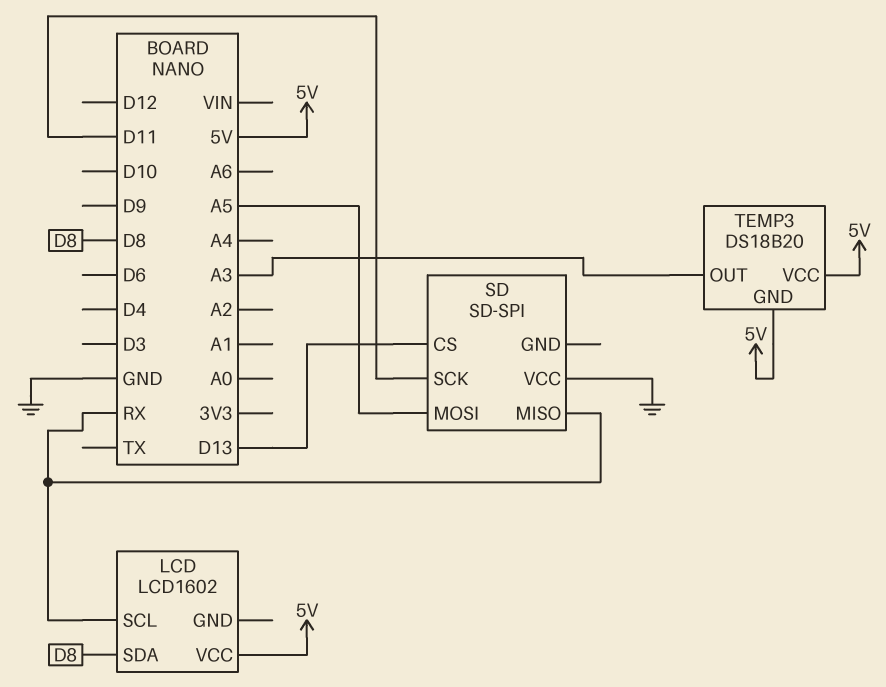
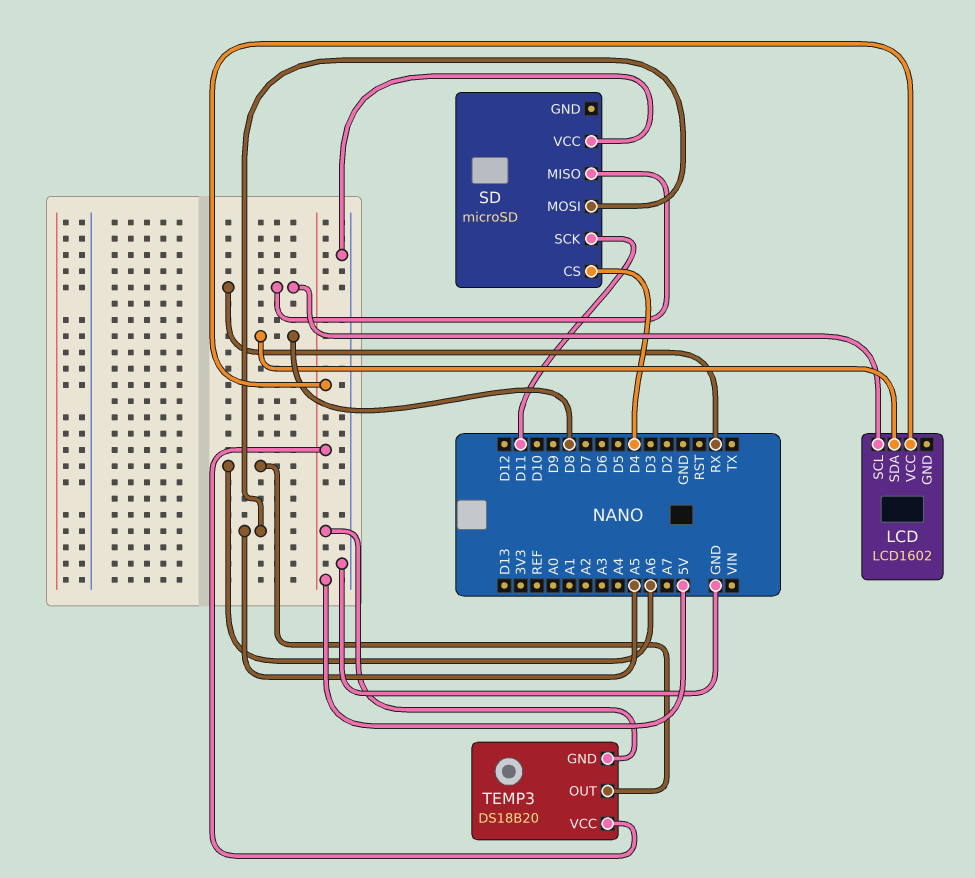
SD: SD-SPI -> microSD
SD pin CS: D13 -> D4
TEMP3 pin OUT: A3 -> A6

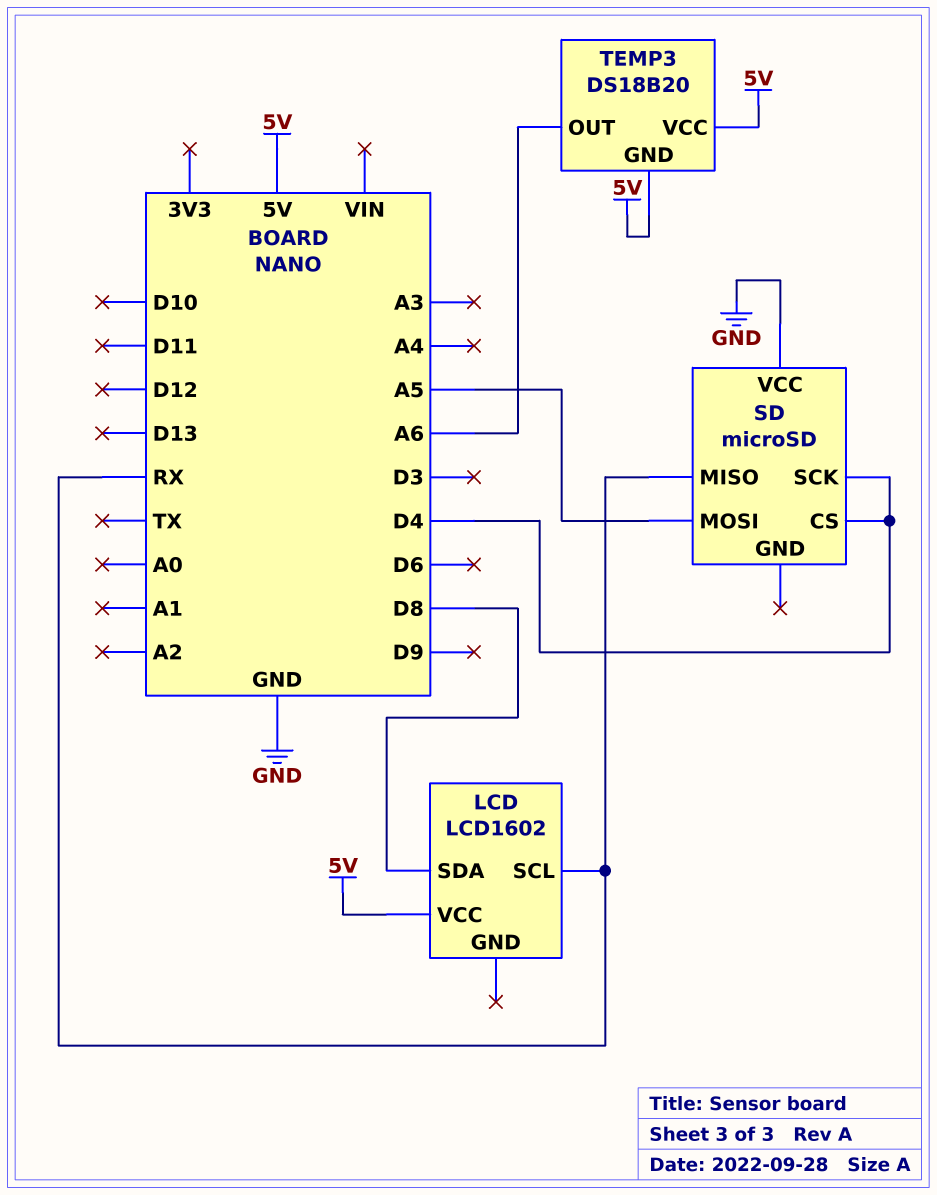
SD pin SCK: D11 -> D4

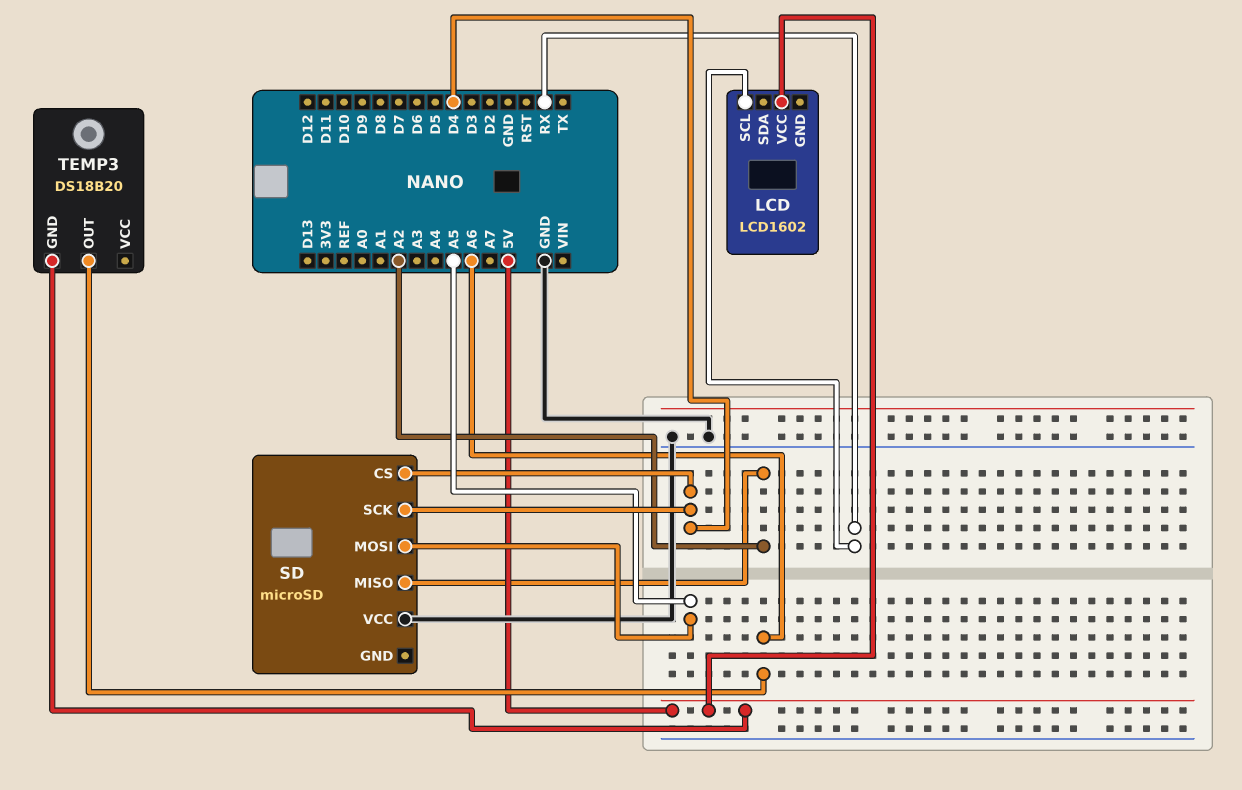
LCD pin SDA: D8 -> none
SD pin MISO: RX -> A2
TEMP3 pin VCC: 5V -> none

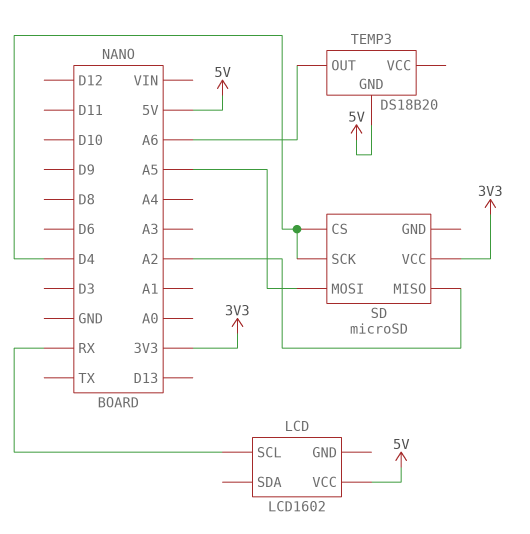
SD pin VCC: GND -> 3V3

